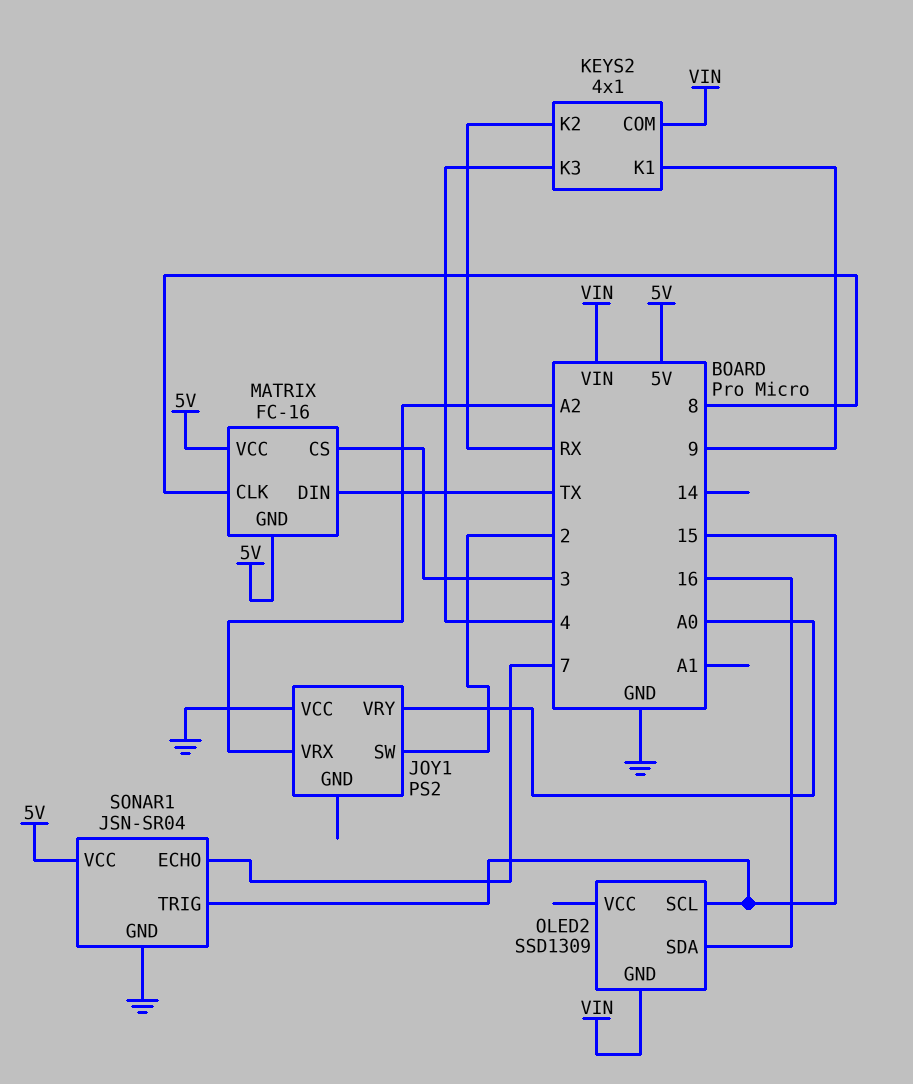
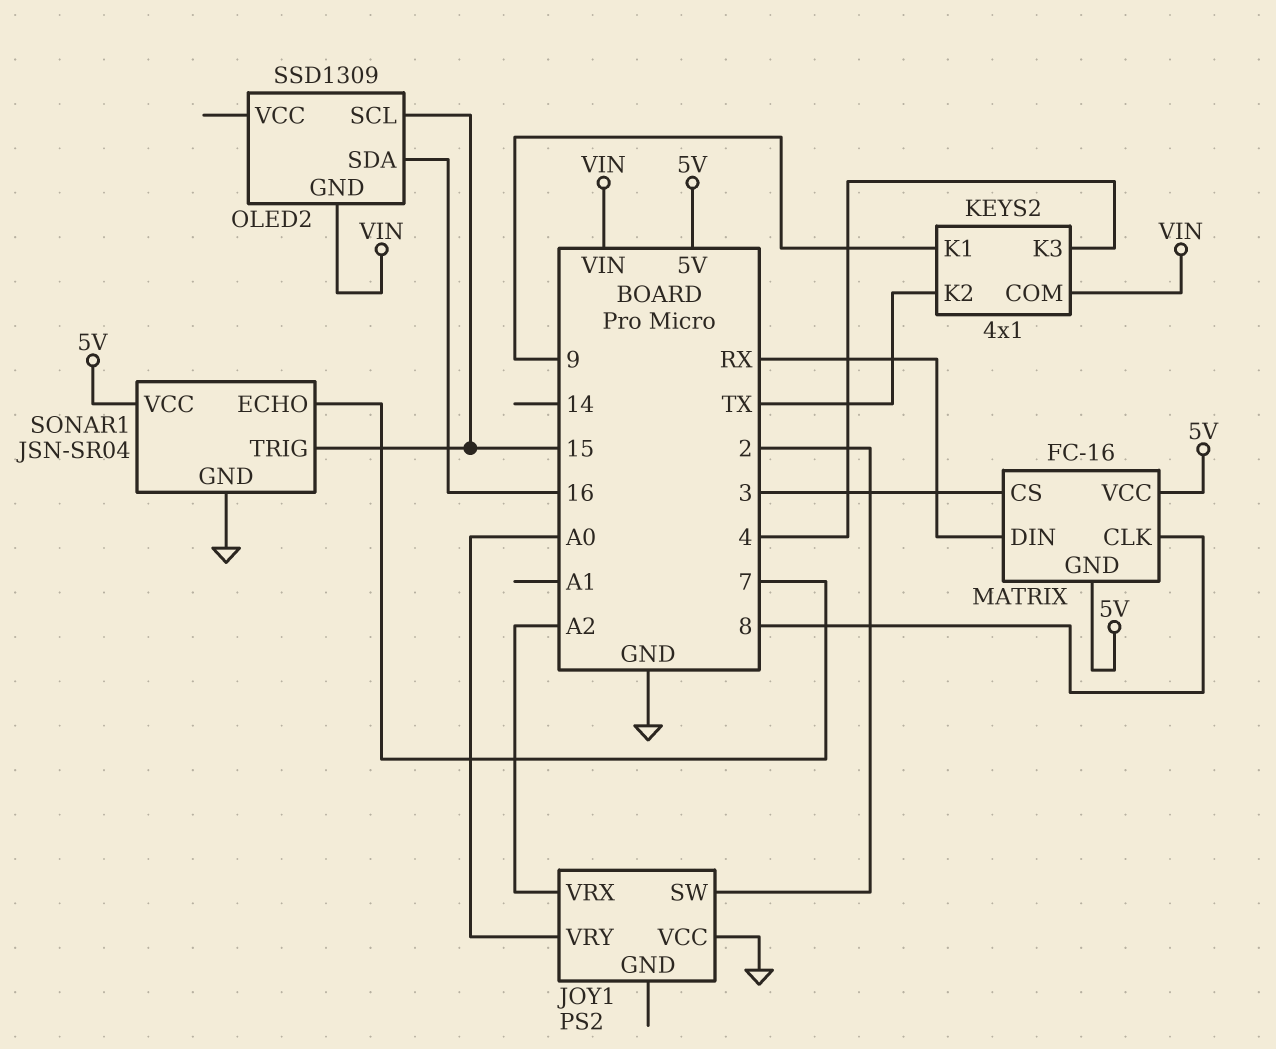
KEYS2 pin K2: RX -> TX
MATRIX pin DIN: TX -> RX

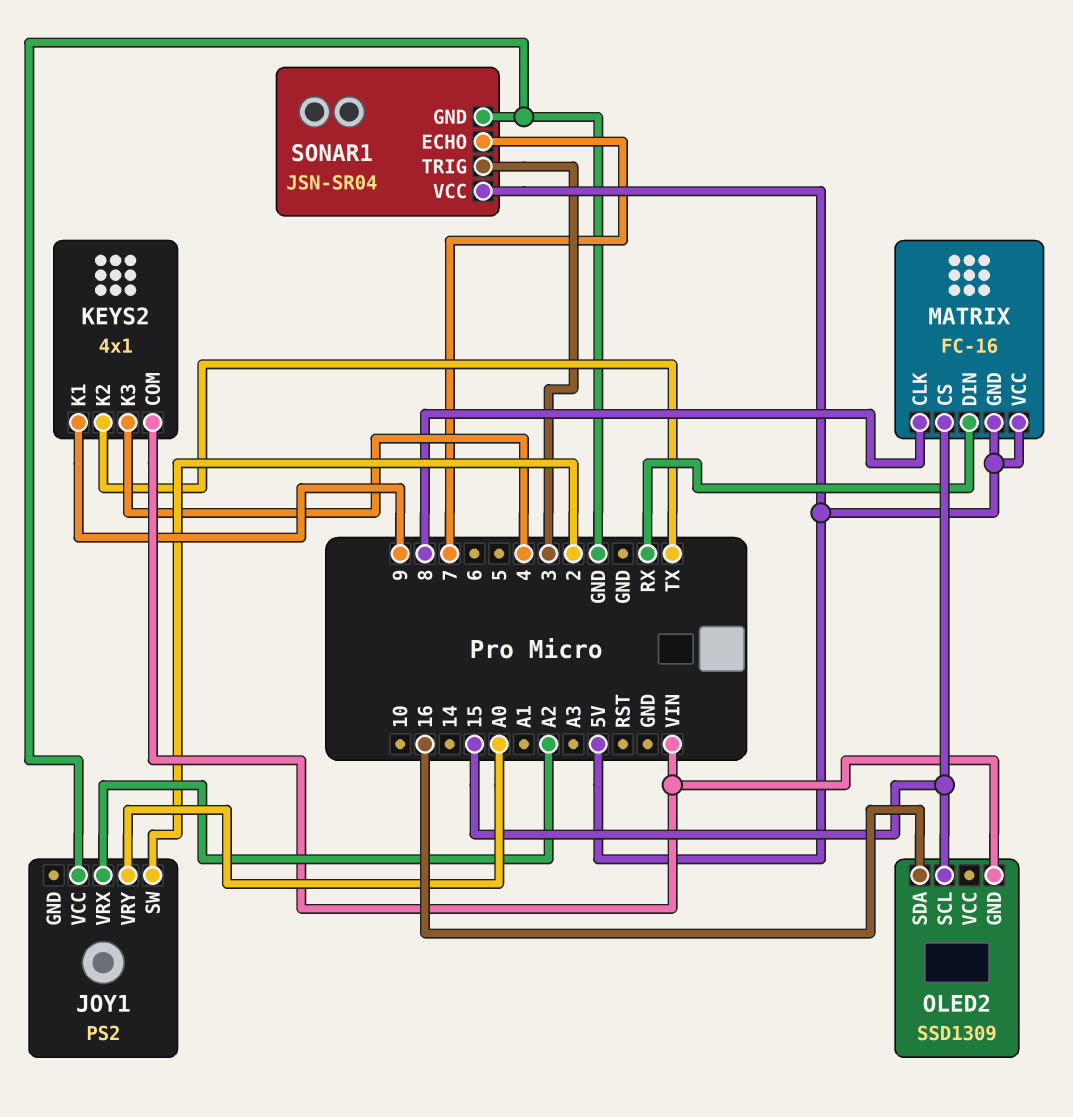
MATRIX pin CS: 3 -> 15
SONAR1 pin TRIG: 15 -> 3

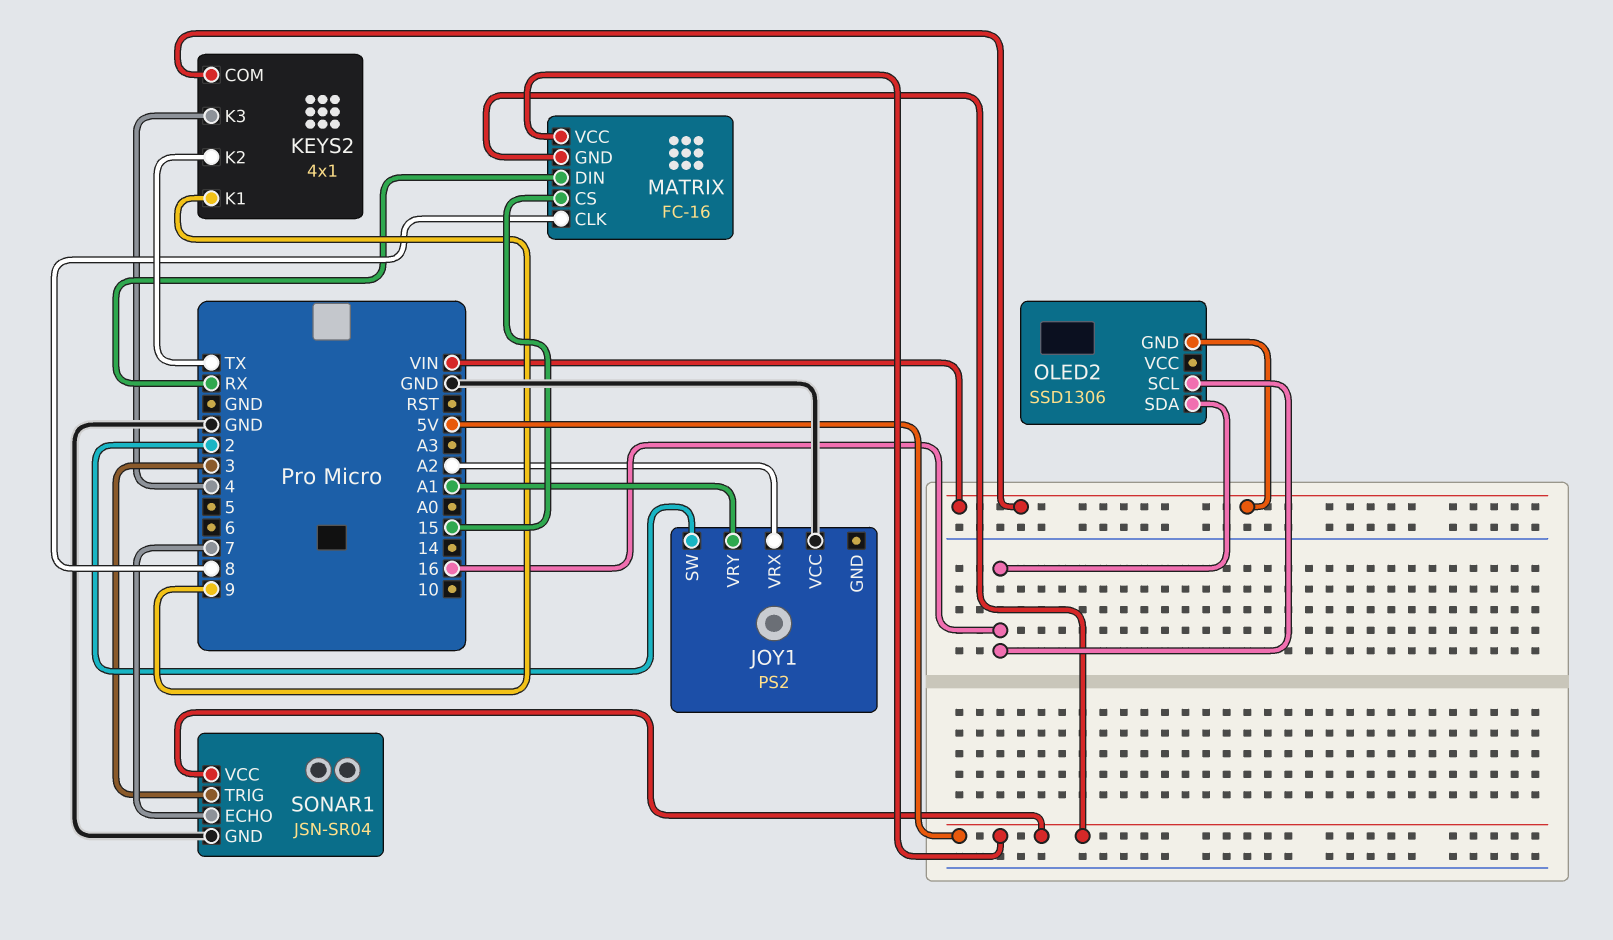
JOY1 pin VRY: A0 -> A1
OLED2: SSD1309 -> SSD1306
OLED2 pin SCL: 15 -> 16

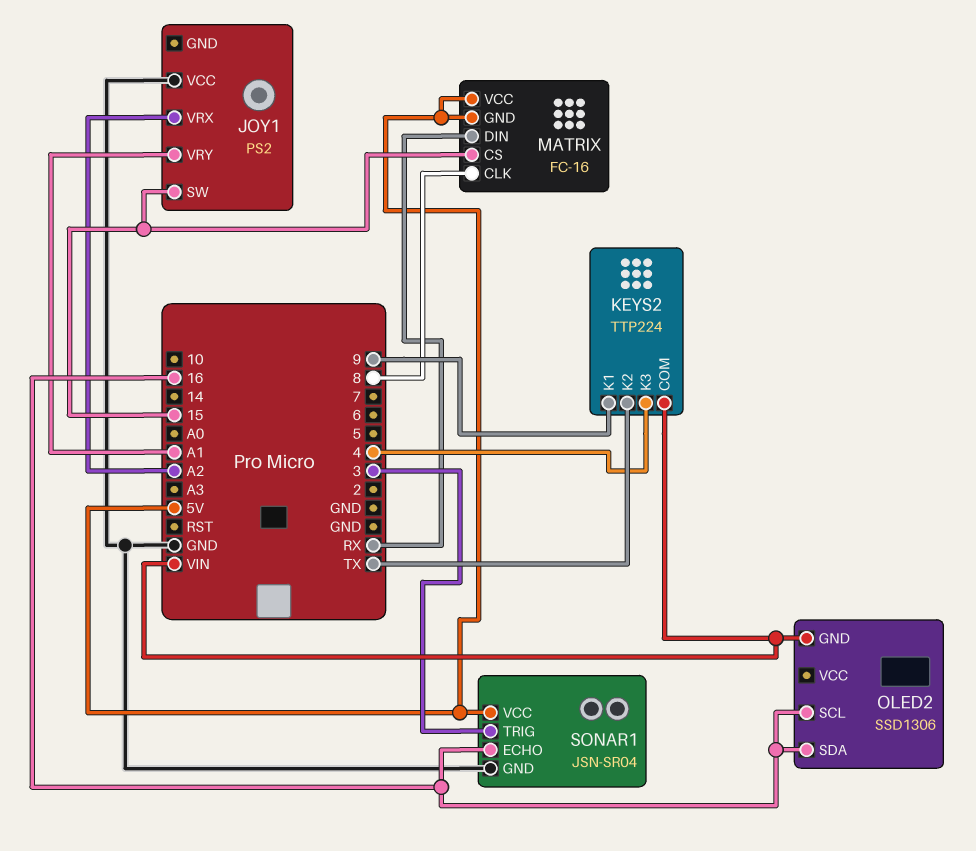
JOY1 pin SW: 2 -> 15
KEYS2: 4x1 -> TTP224
SONAR1 pin ECHO: 7 -> 16

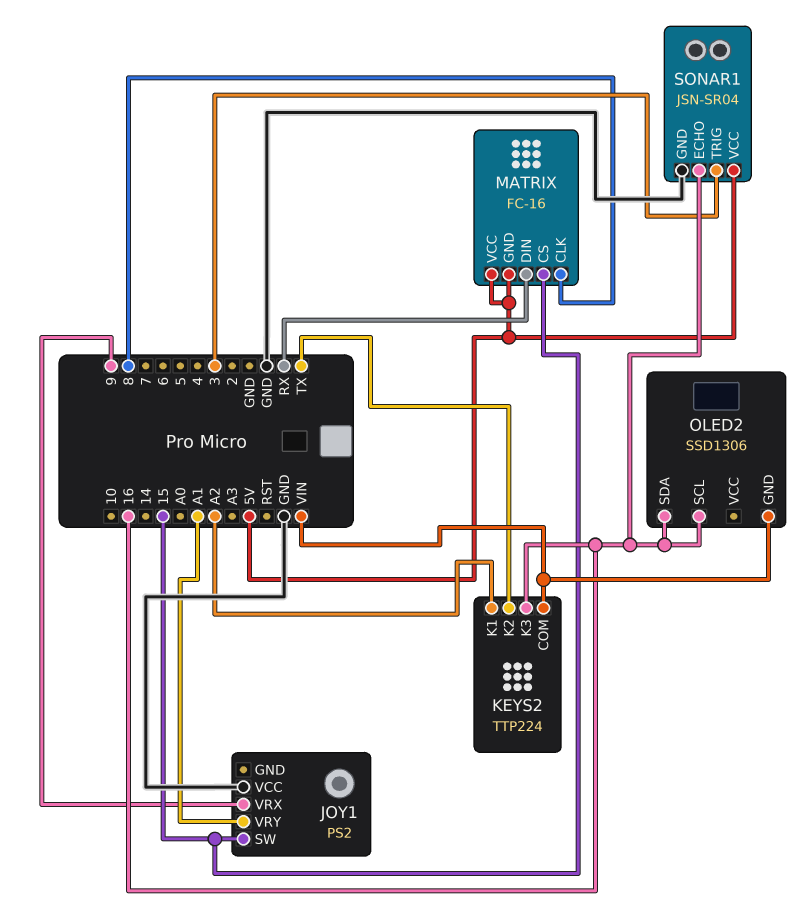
JOY1 pin VRX: A2 -> 9
KEYS2 pin K1: 9 -> A2
KEYS2 pin K3: 4 -> 16

